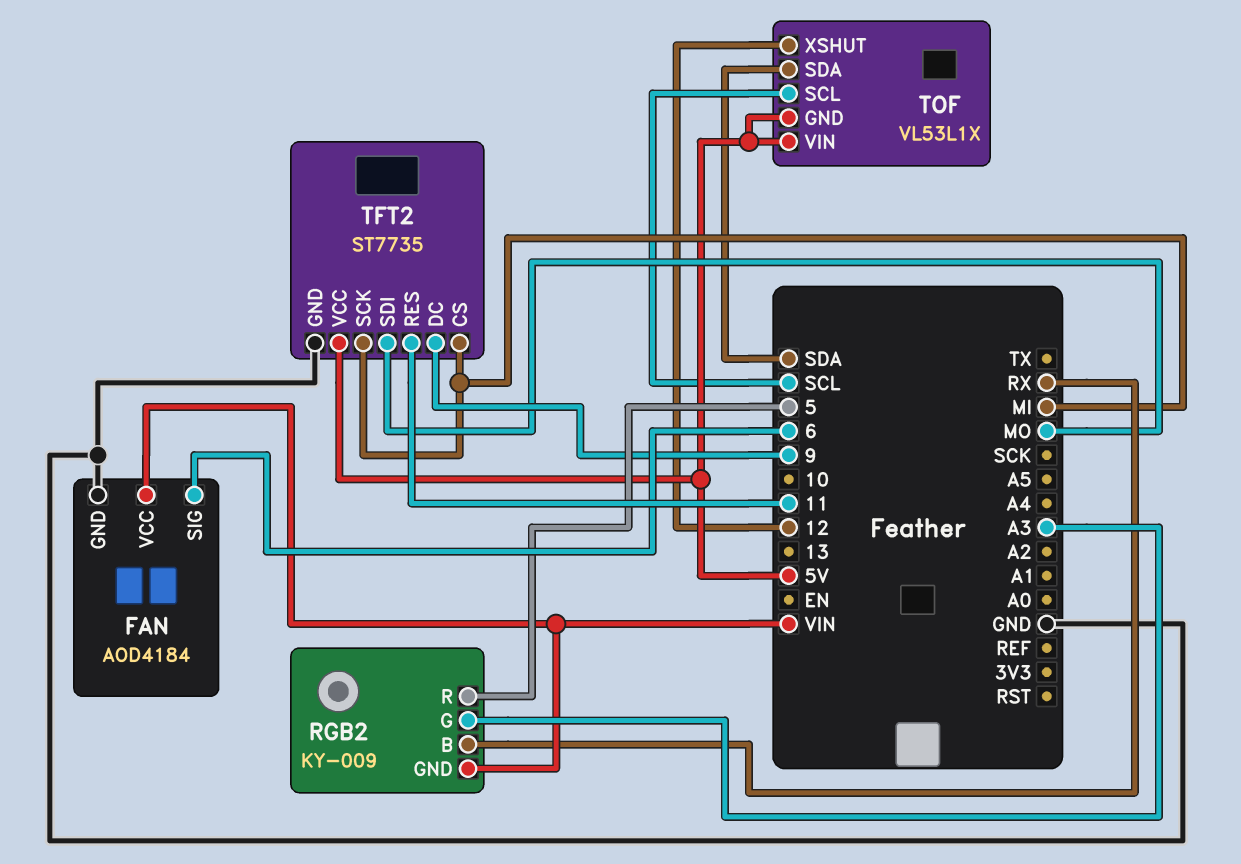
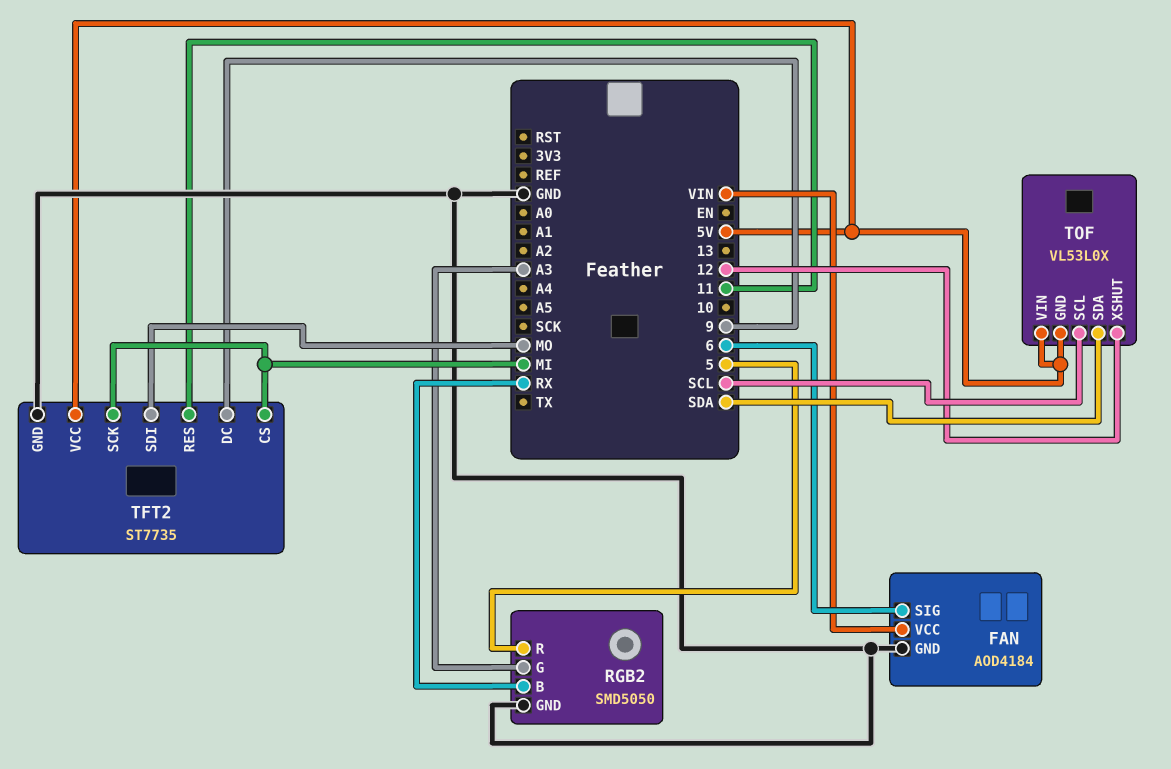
RGB2: KY-009 -> SMD5050
RGB2 pin GND: VIN -> GND
TOF: VL53L1X -> VL53L0X

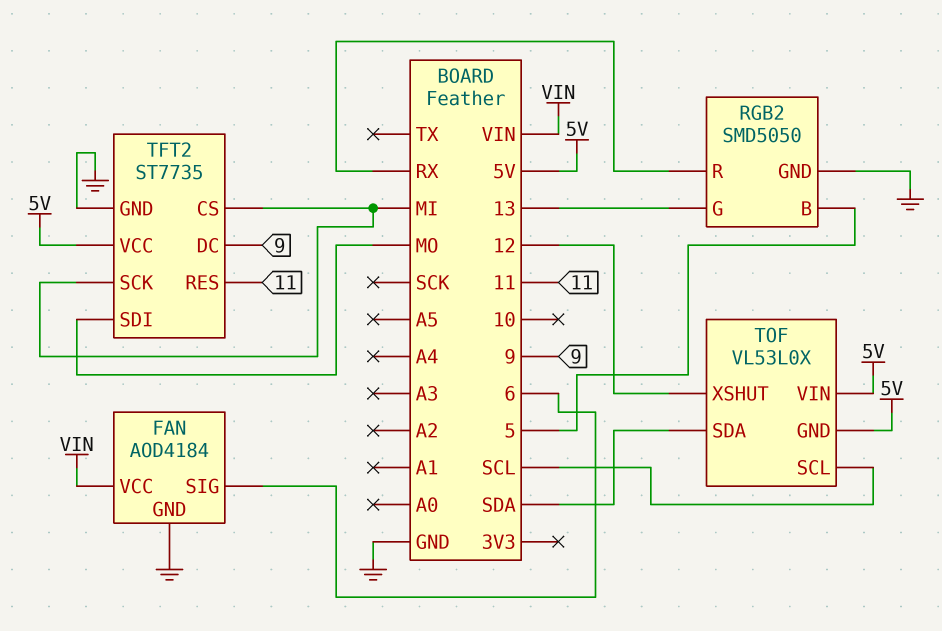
RGB2 pin B: RX -> 5
RGB2 pin G: A3 -> 13
RGB2 pin R: 5 -> RX

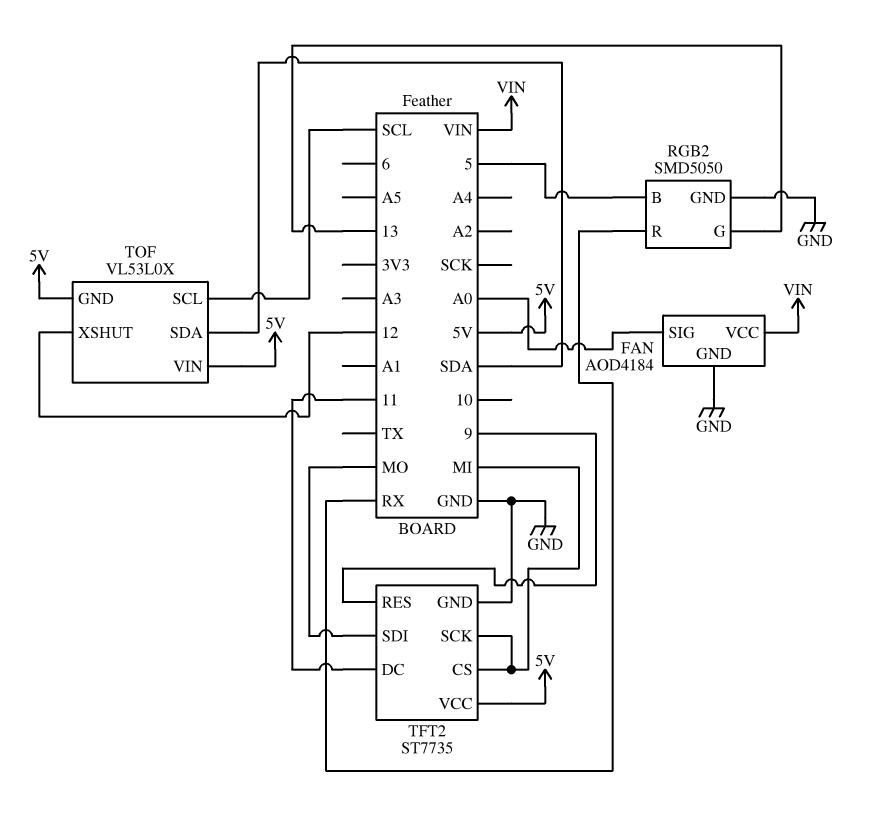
FAN pin SIG: 6 -> A0
TFT2 pin DC: 9 -> 11
TFT2 pin RES: 11 -> 9

